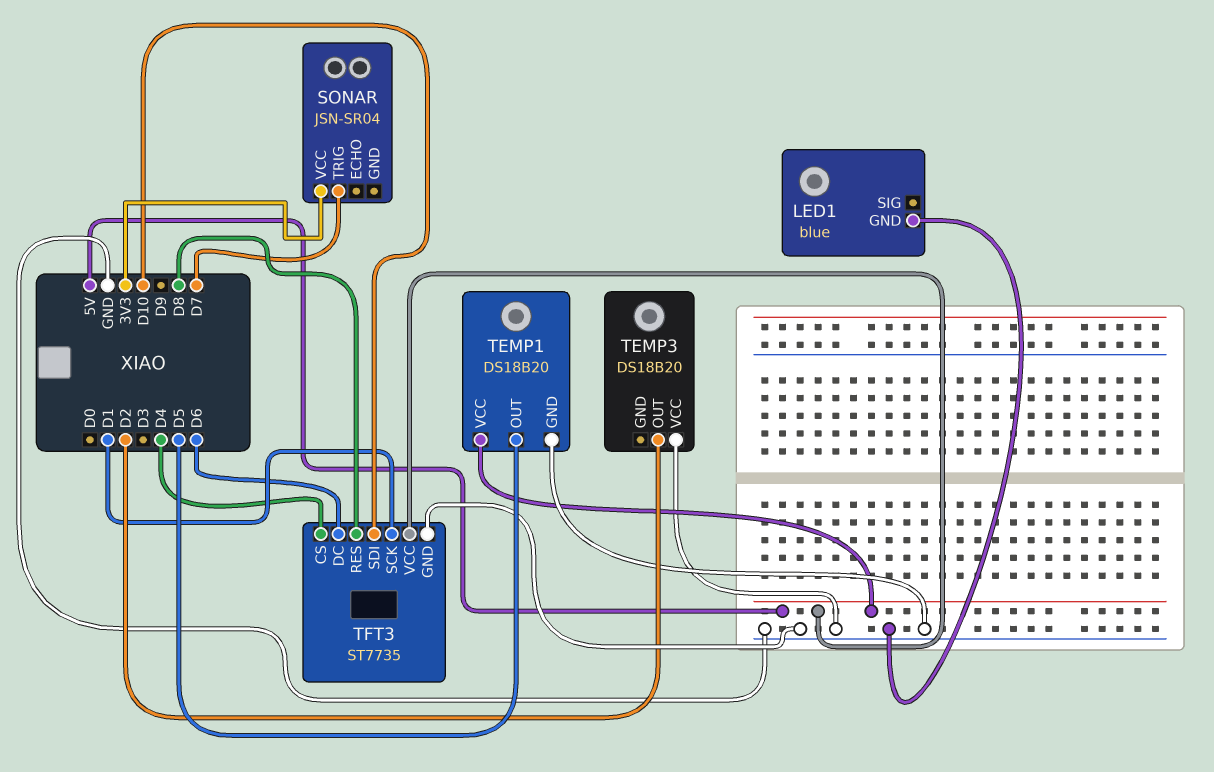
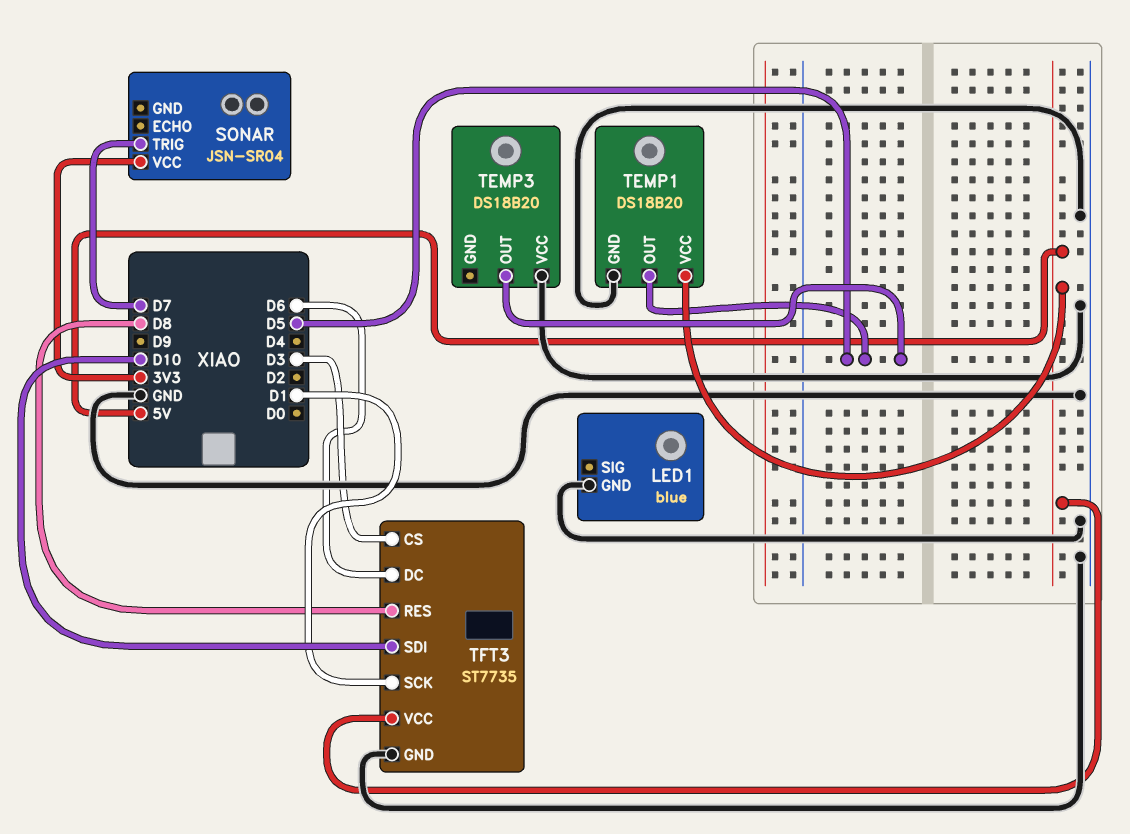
TEMP3 pin OUT: D2 -> D5
TFT3 pin CS: D4 -> D3

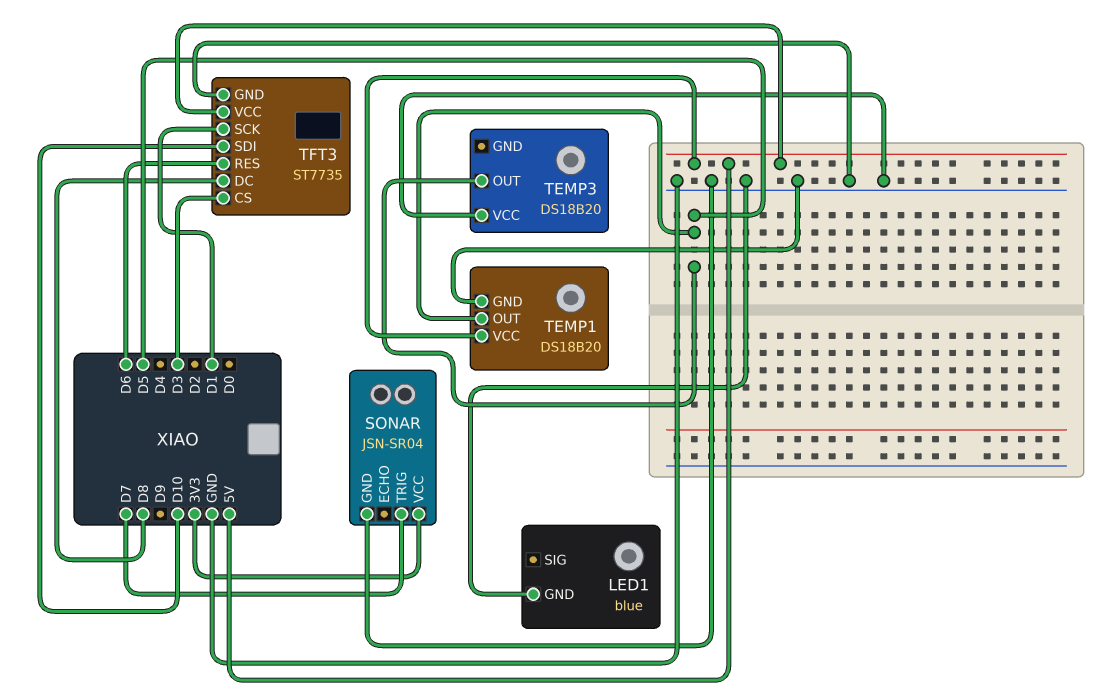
SONAR pin GND: none -> GND
TFT3 pin DC: D6 -> D8
TFT3 pin RES: D8 -> D6

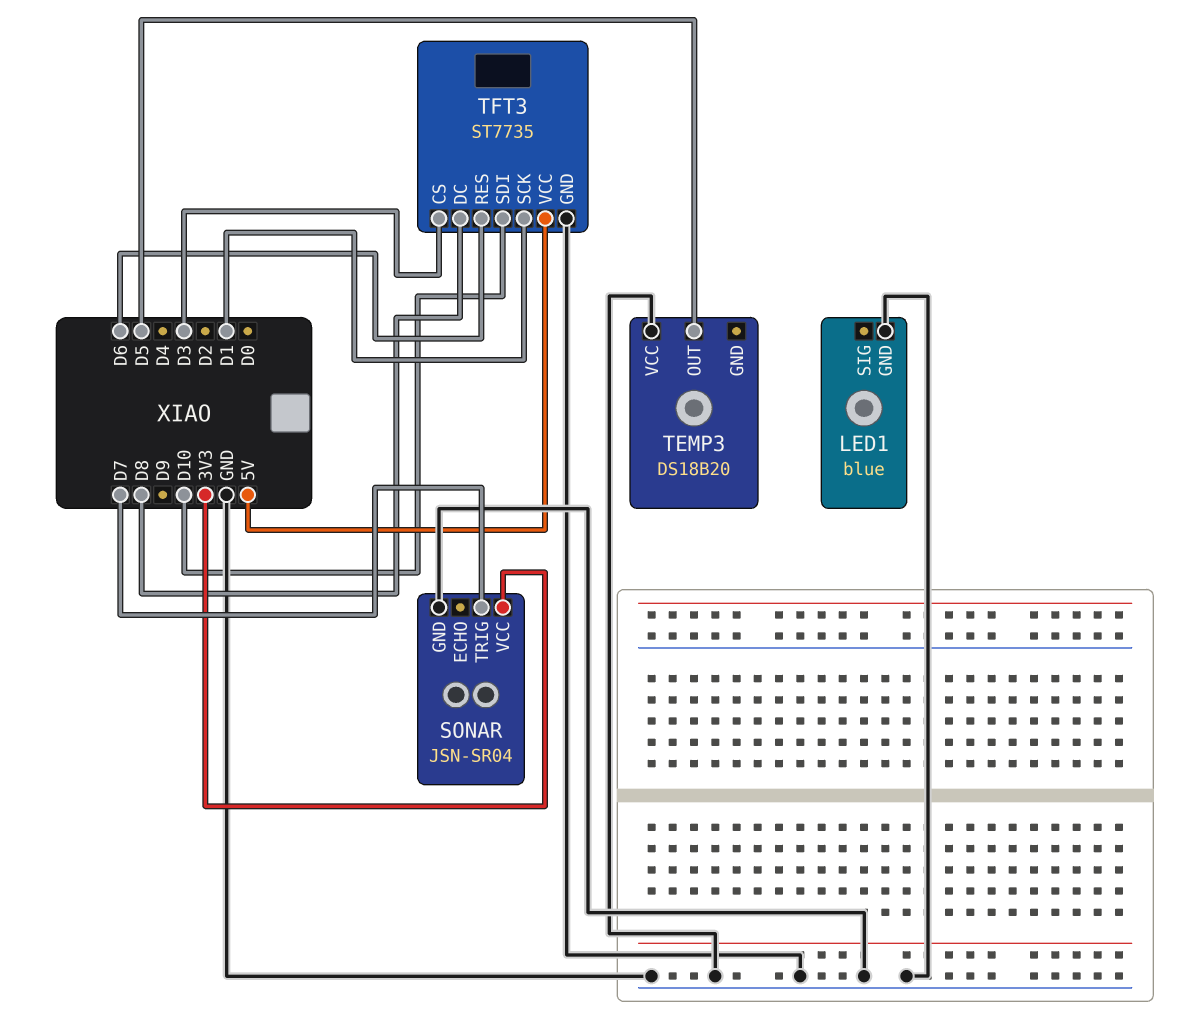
TEMP1: DS18B20 -> none
TEMP1 pin GND: GND -> none
TEMP1 pin OUT: D5 -> none
TEMP1 pin VCC: 5V -> none

